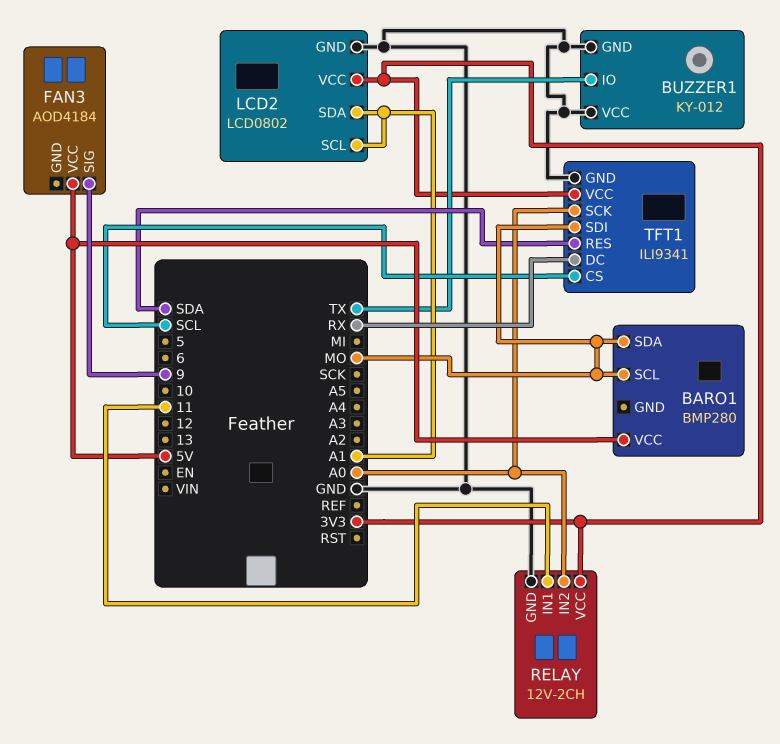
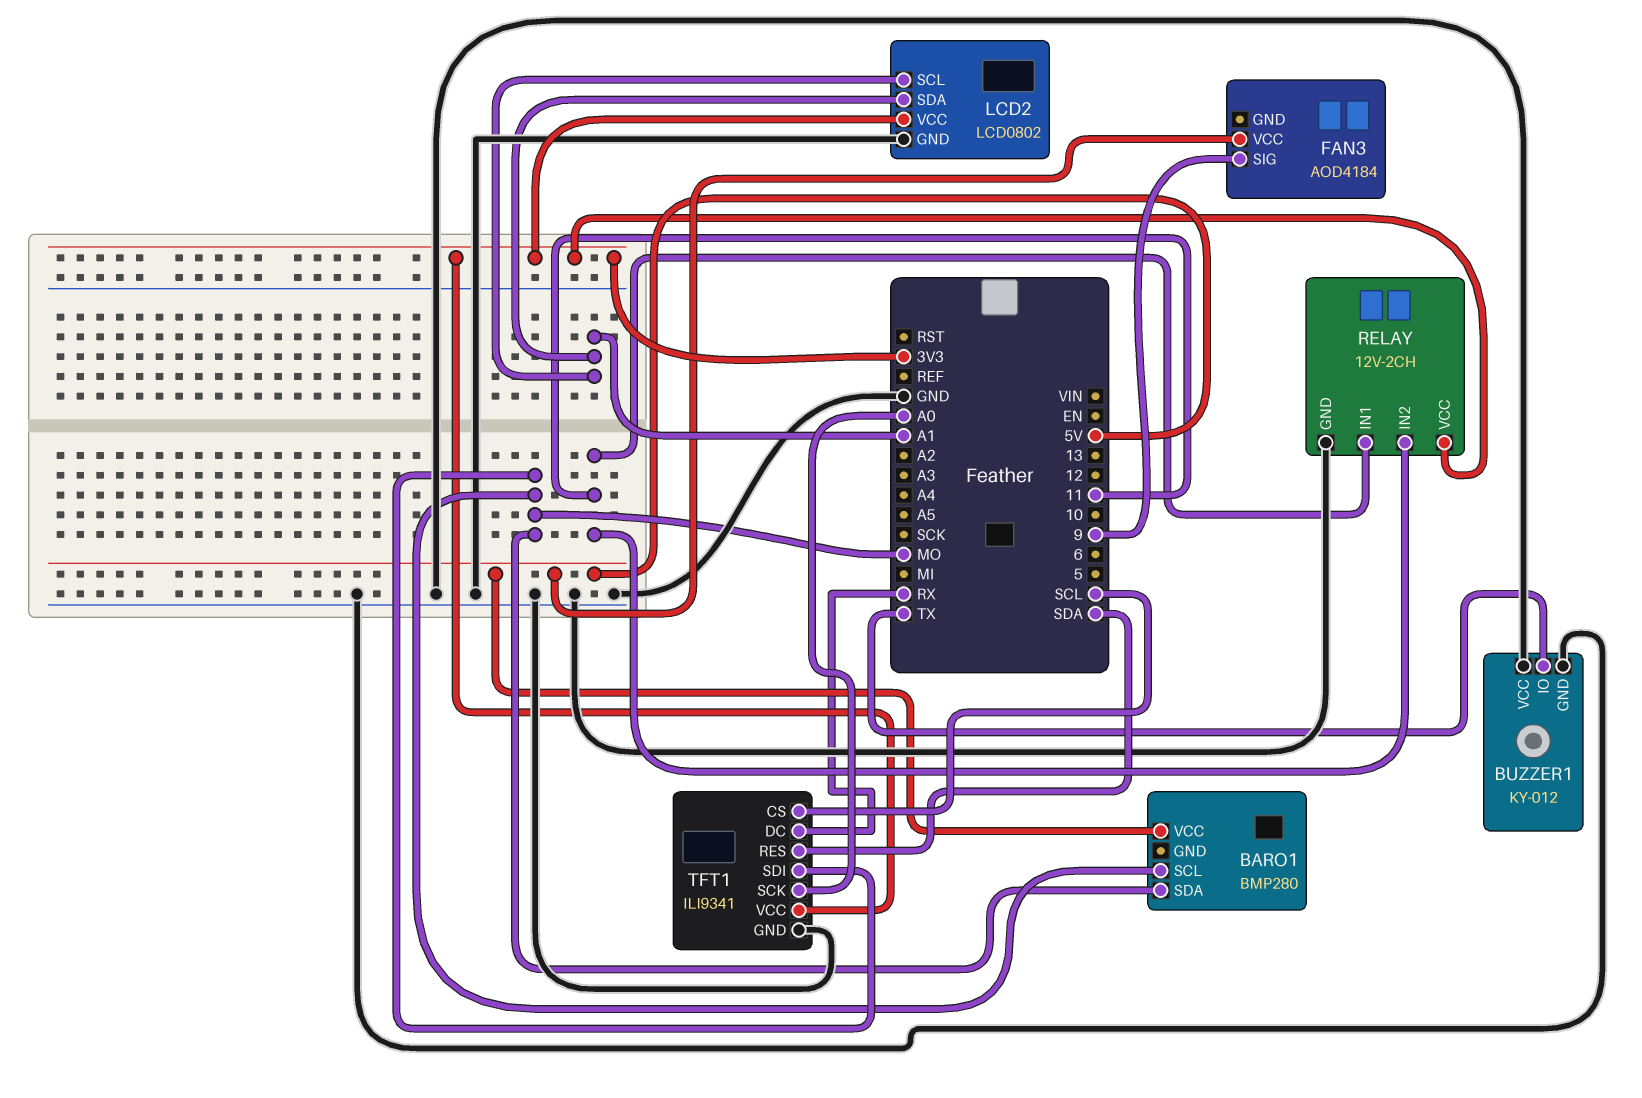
RELAY pin IN2: A0 -> 11

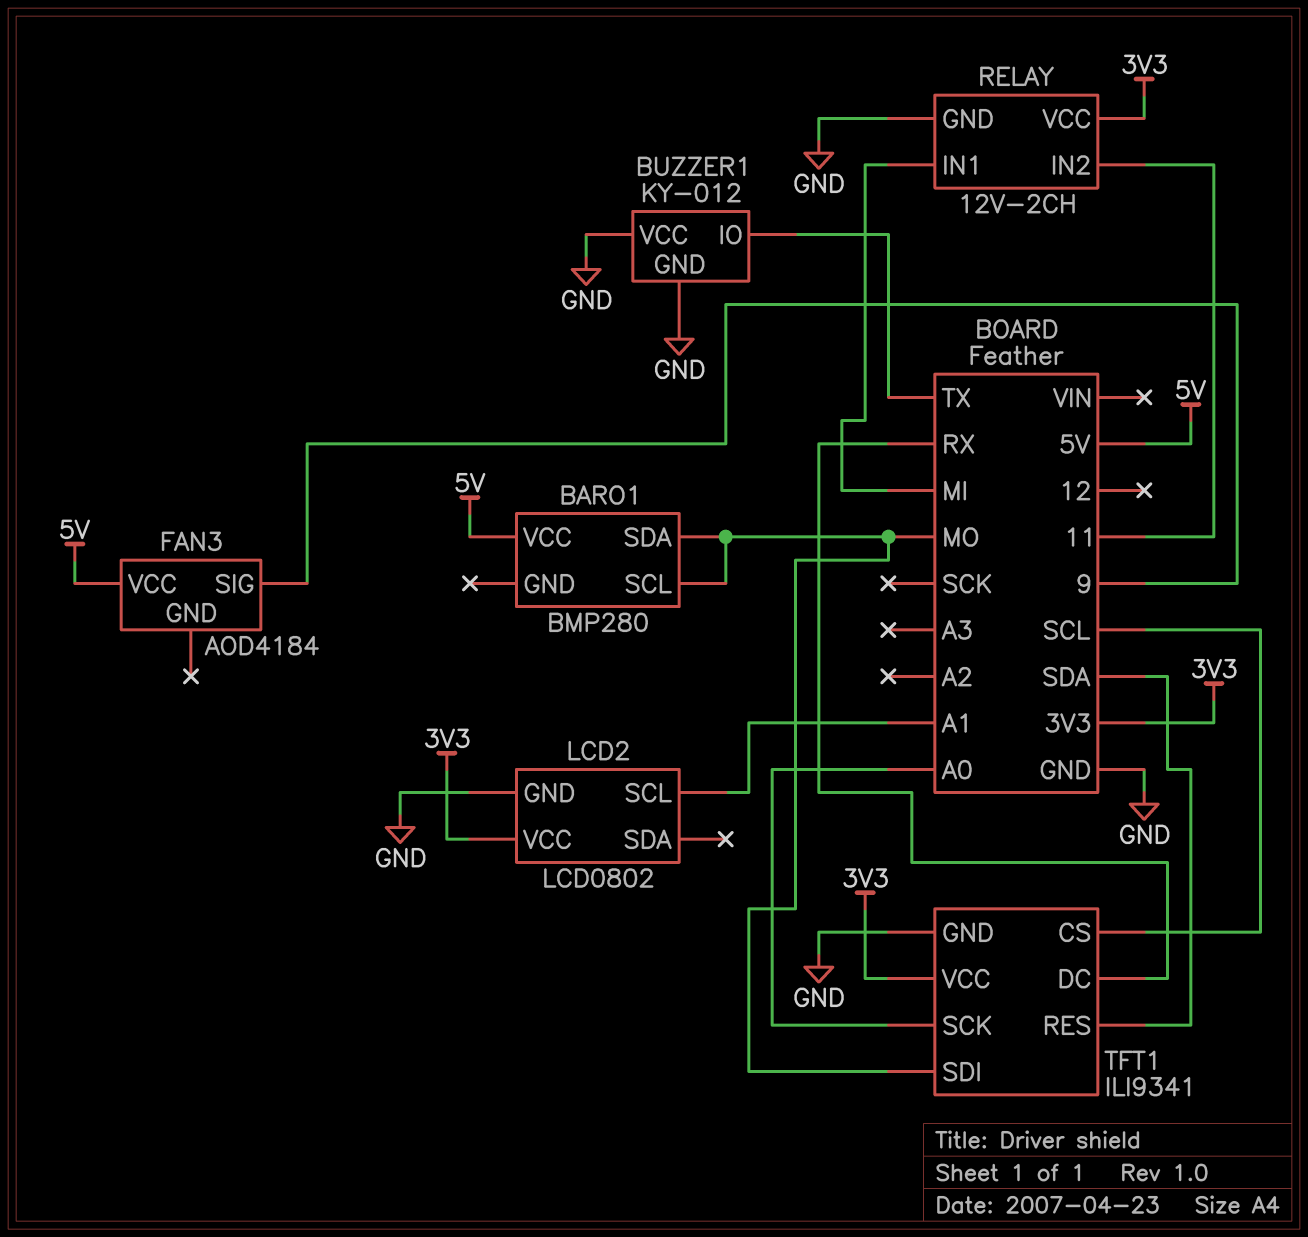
LCD2 pin SDA: A1 -> none
RELAY pin IN1: 11 -> MI

